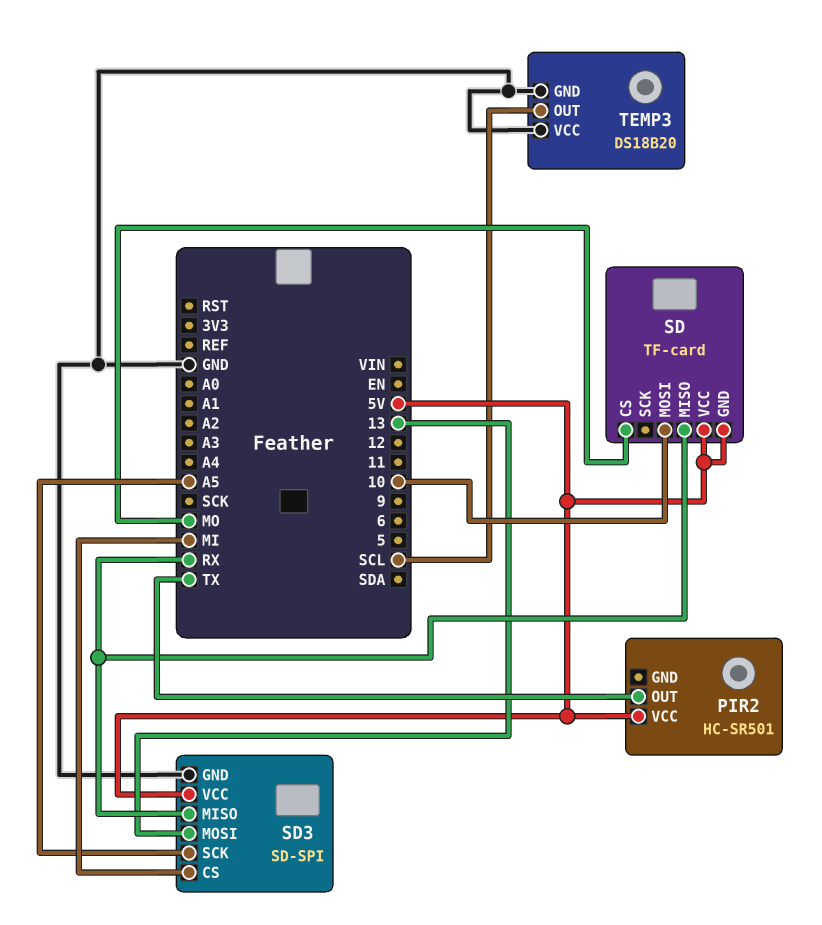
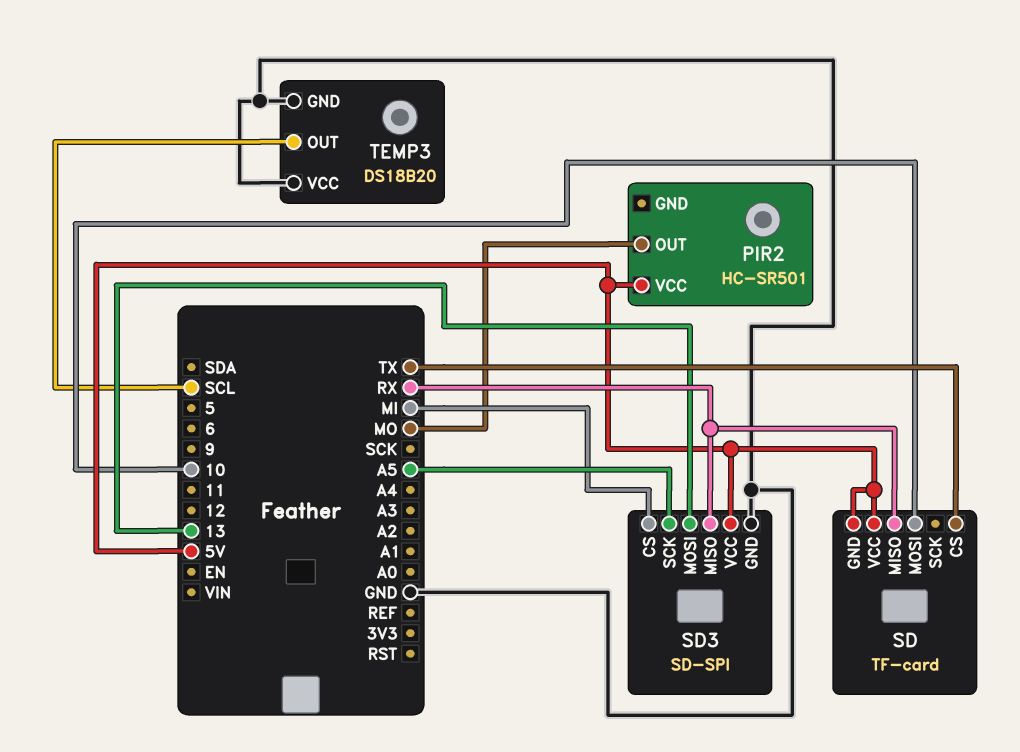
PIR2 pin OUT: TX -> MO
SD pin CS: MO -> TX

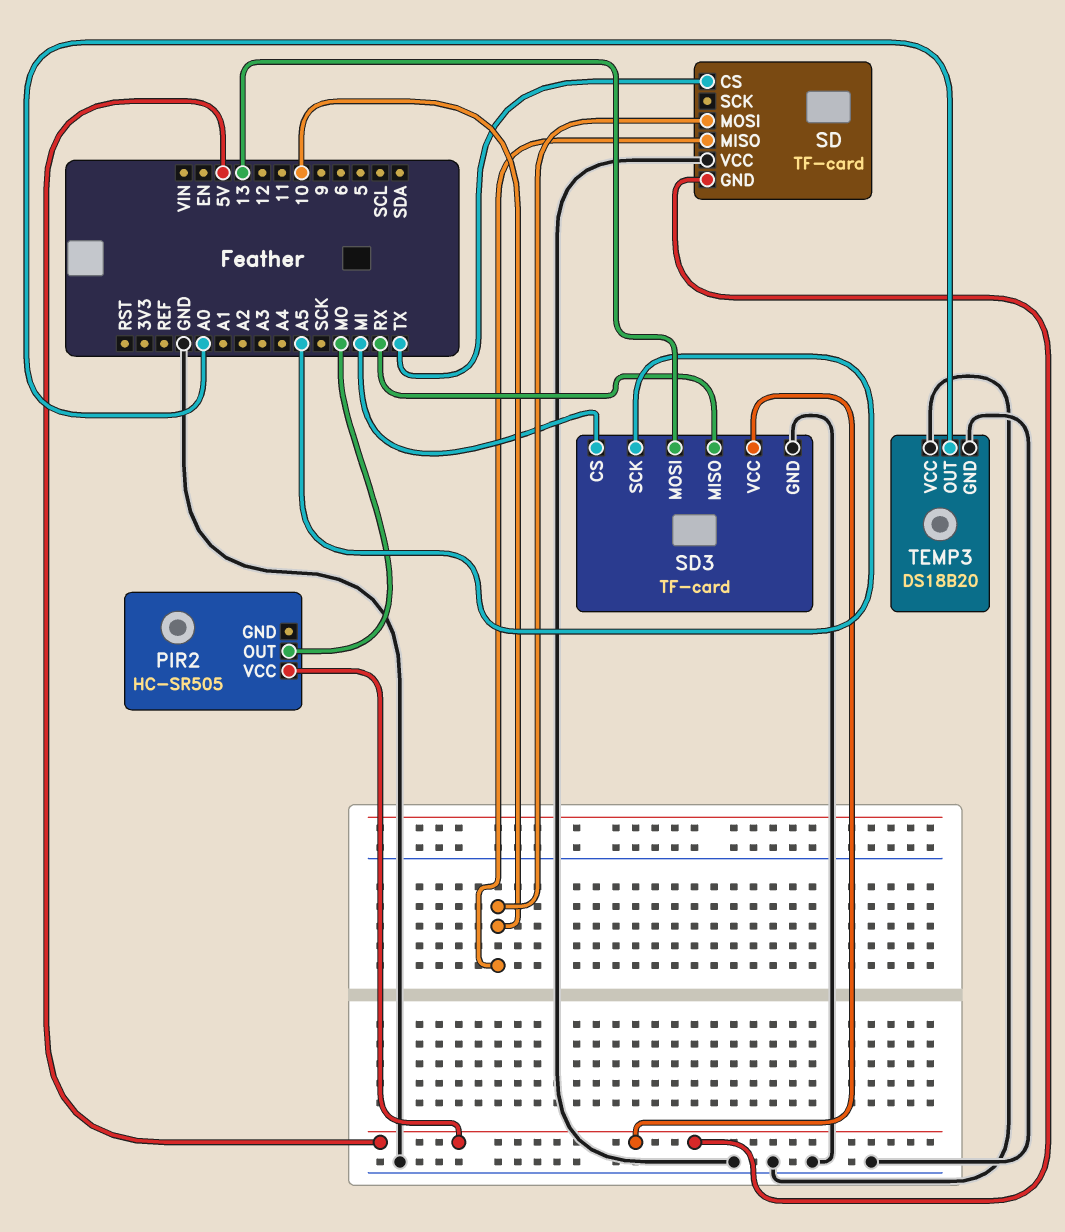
PIR2: HC-SR501 -> HC-SR505
SD pin MISO: RX -> 10
SD pin VCC: 5V -> GND
SD3: SD-SPI -> TF-card
TEMP3 pin OUT: SCL -> A0

